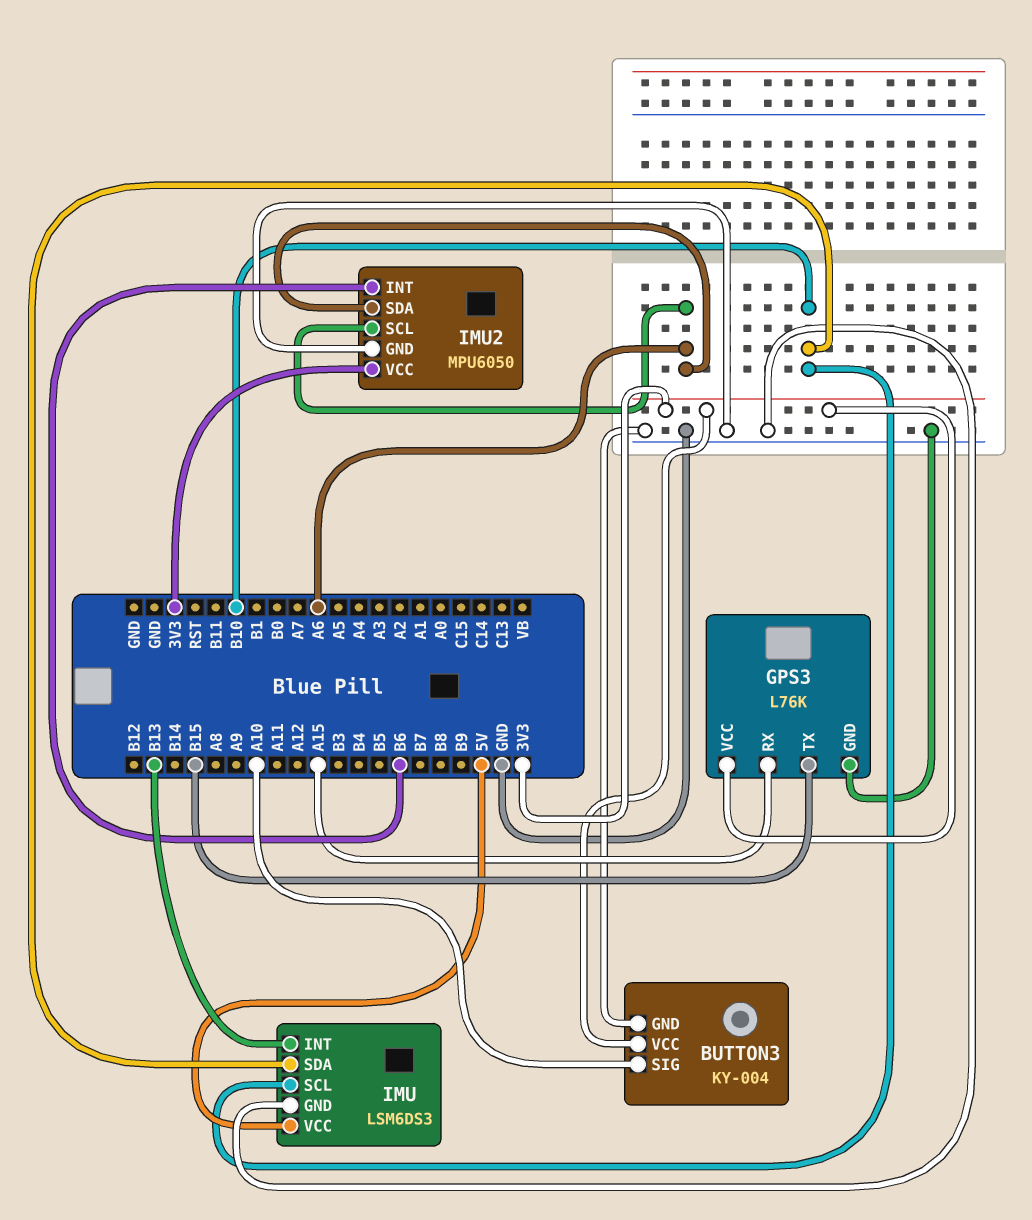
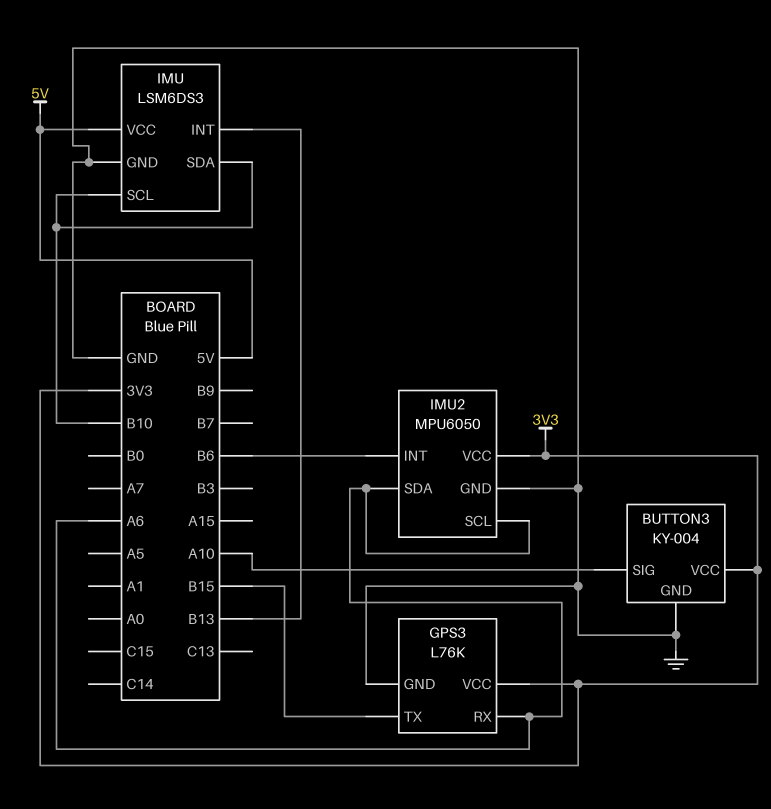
GPS3 pin RX: A15 -> A6

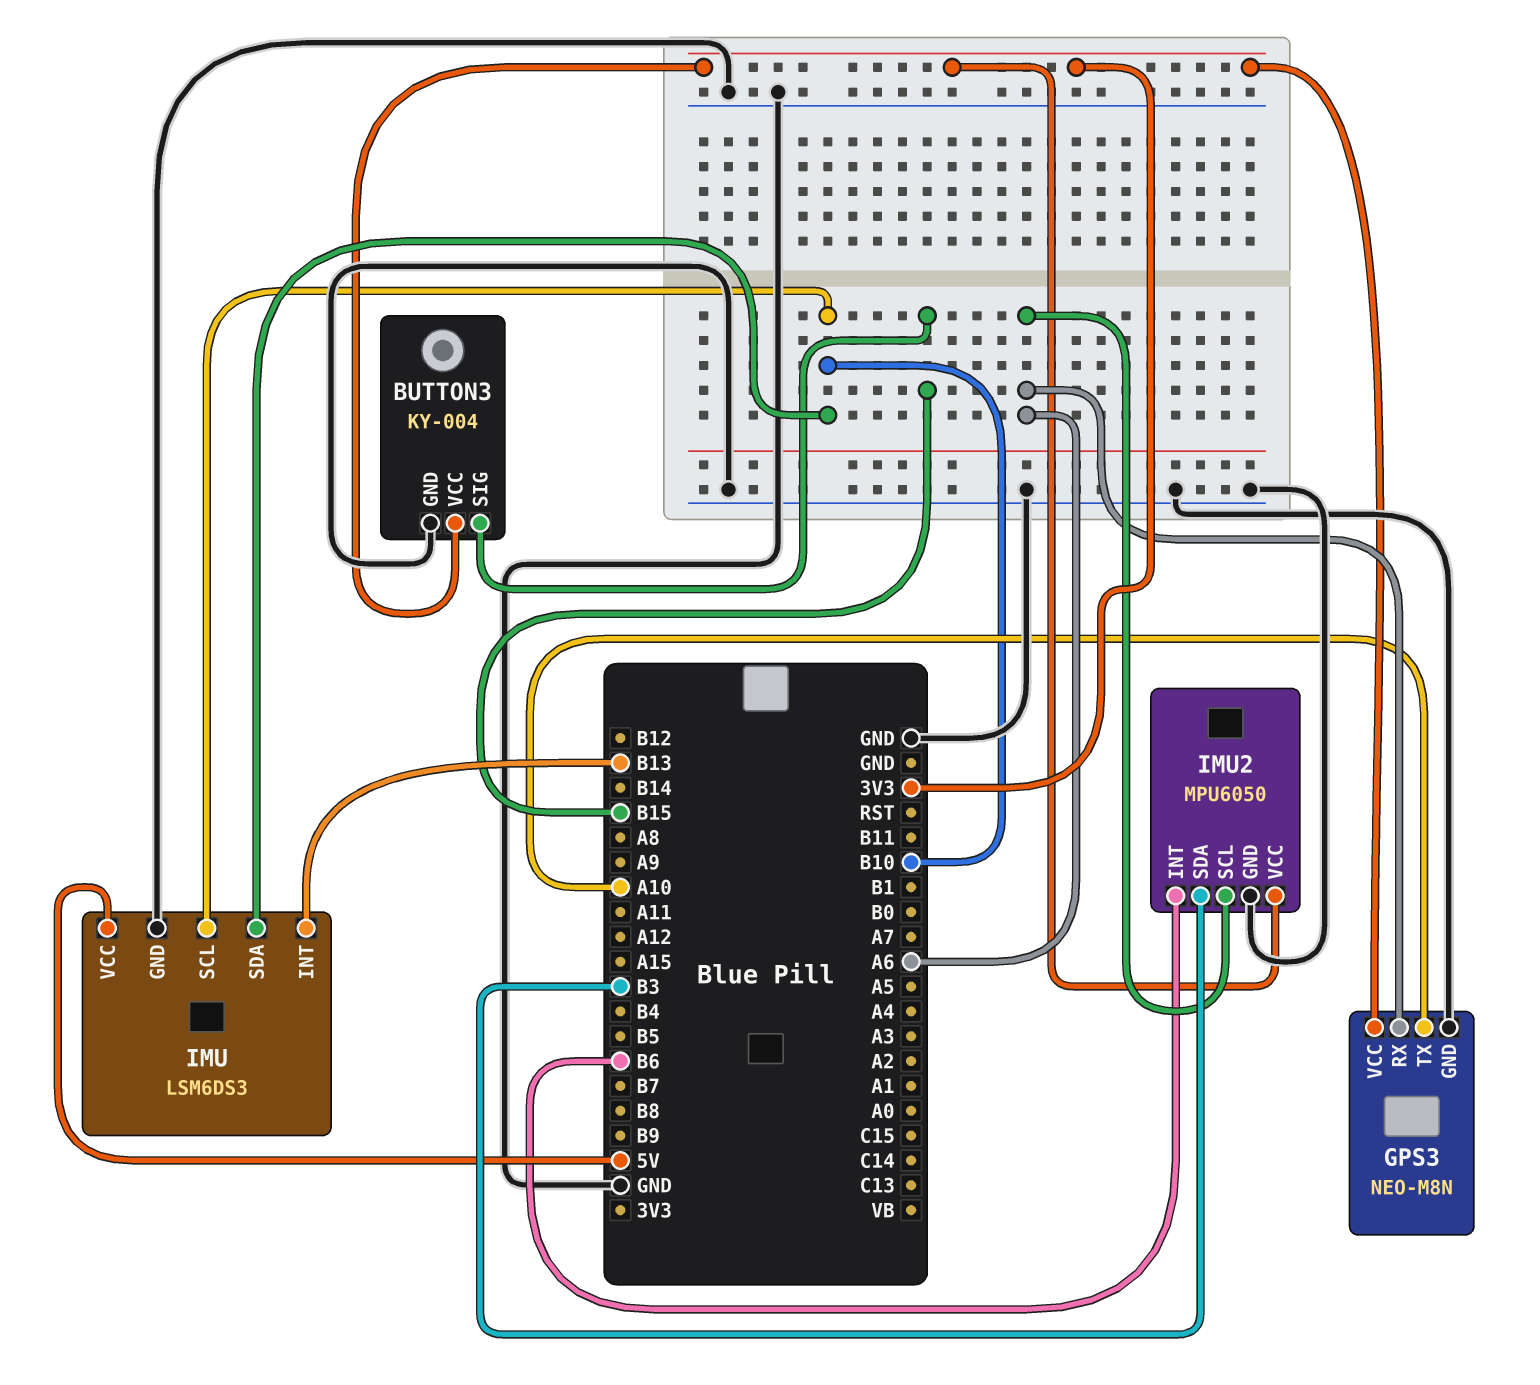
BUTTON3 pin SIG: A10 -> B15
GPS3: L76K -> NEO-M8N
GPS3 pin TX: B15 -> A10
IMU2 pin SDA: A6 -> B3

